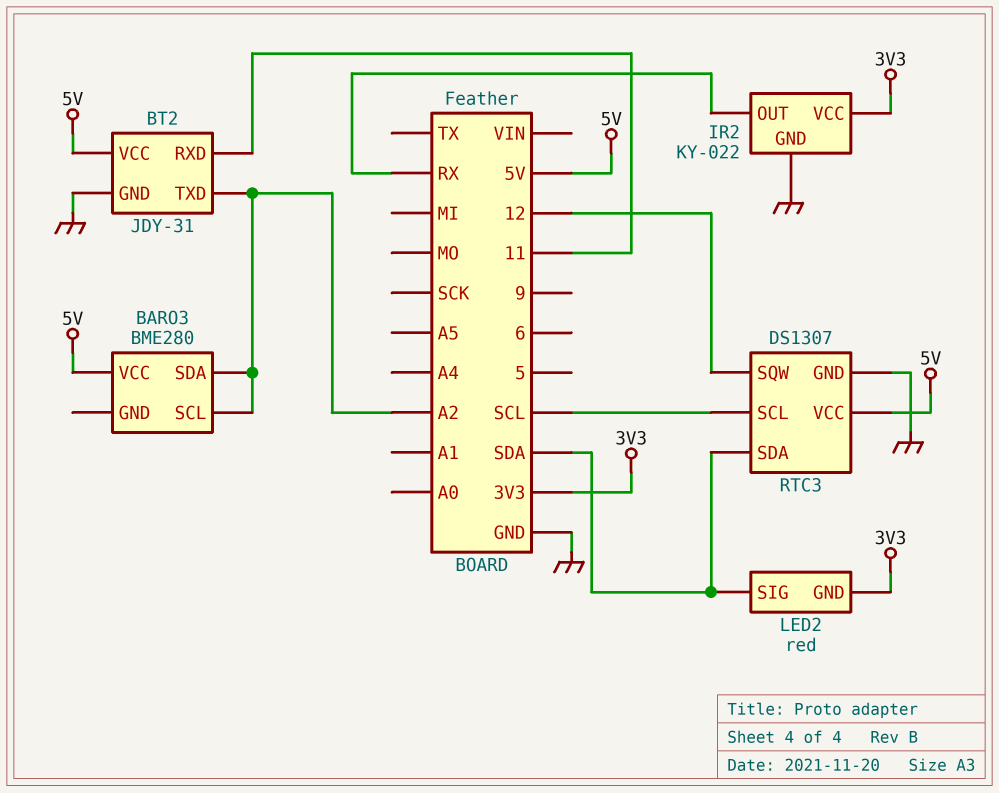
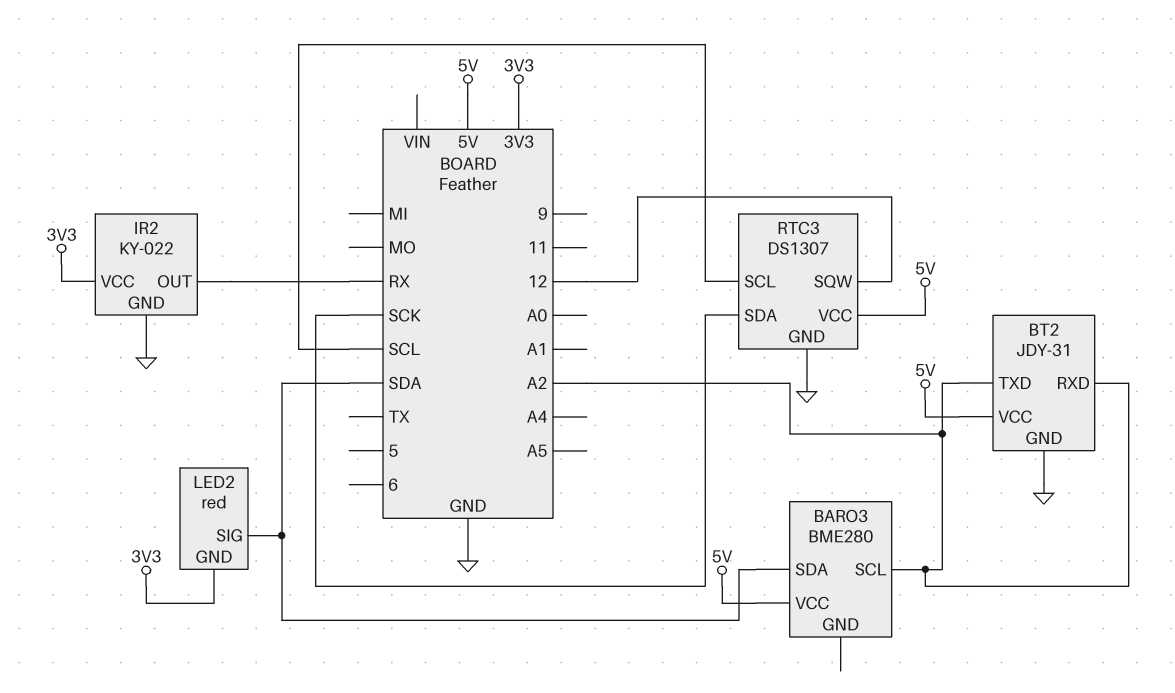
BARO3 pin SDA: A2 -> SDA
BT2 pin RXD: 11 -> A2
RTC3 pin SDA: SDA -> SCK

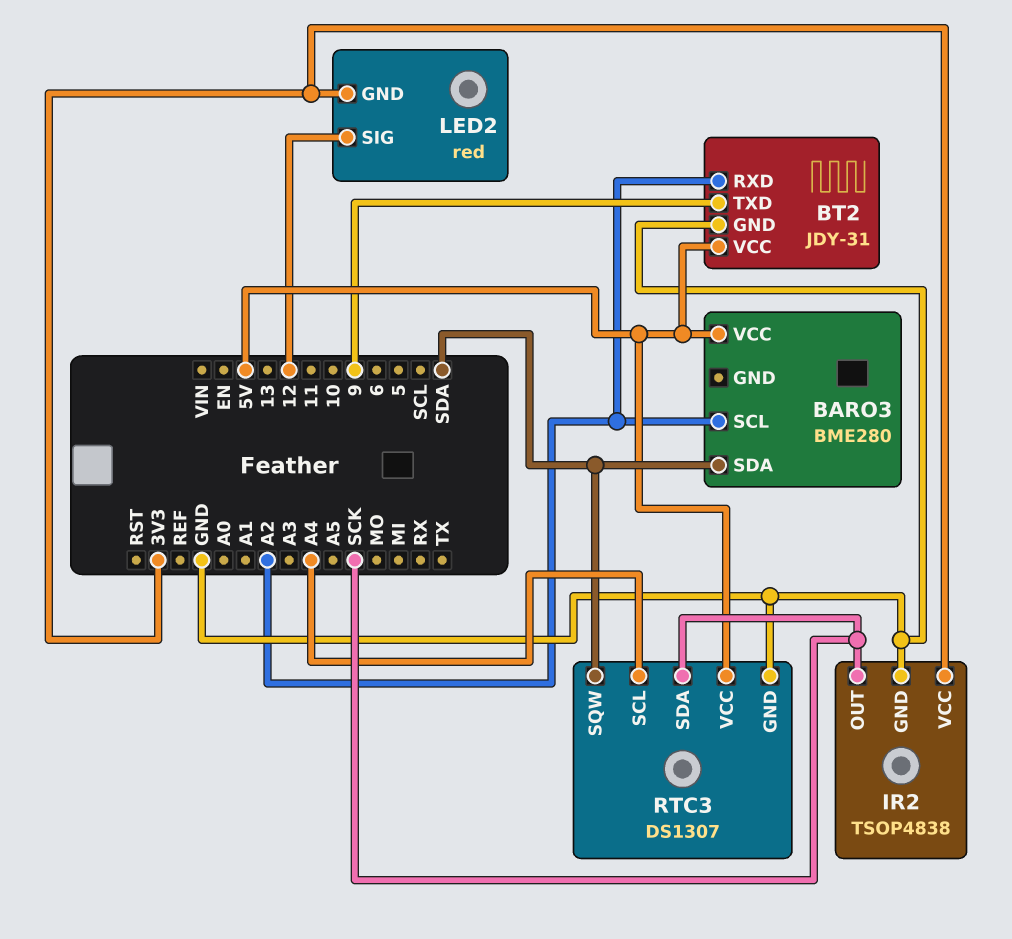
BT2 pin TXD: A2 -> 9
IR2: KY-022 -> TSOP4838
IR2 pin OUT: RX -> SCK
LED2 pin SIG: SDA -> 12
RTC3 pin SCL: SCL -> A4
RTC3 pin SQW: 12 -> SDA

